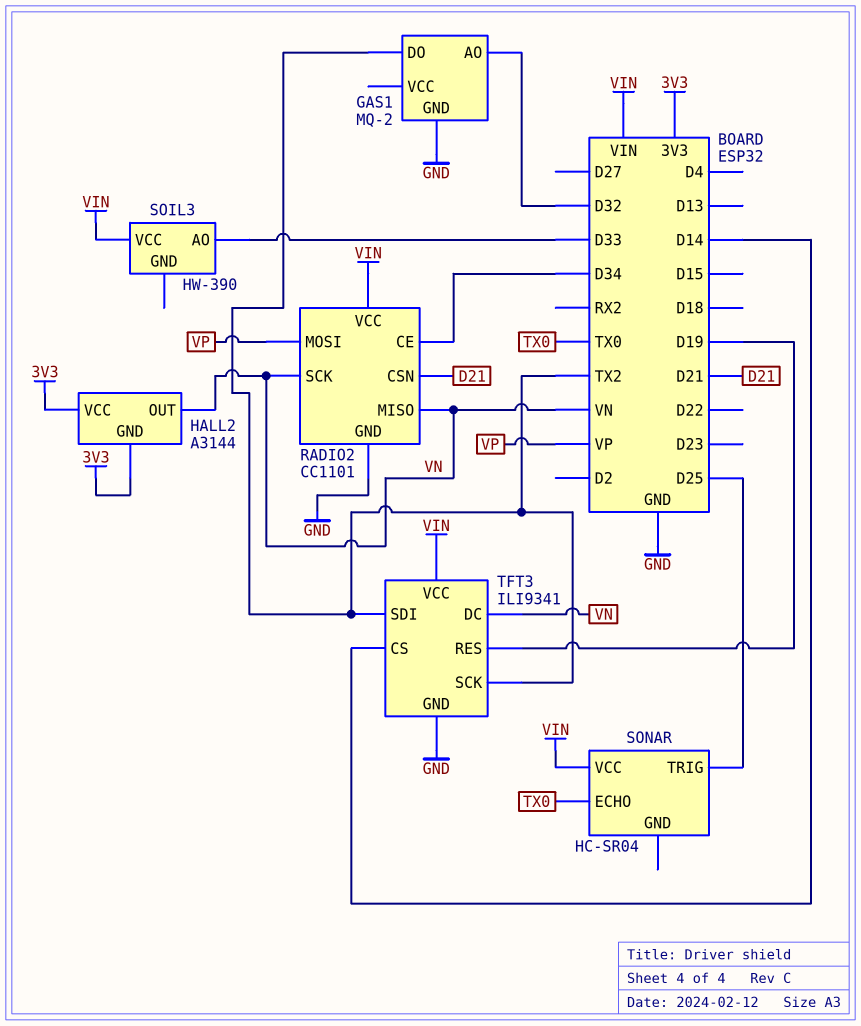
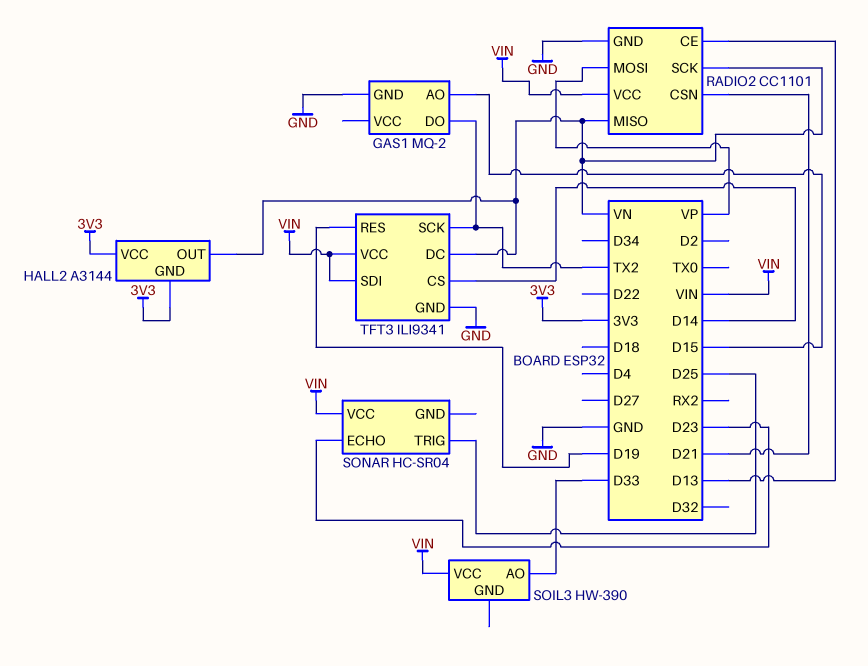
GAS1 pin AO: D32 -> D15
RADIO2 pin CE: D34 -> D13
SONAR pin ECHO: TX0 -> D23
TFT3 pin SDI: TX2 -> VIN

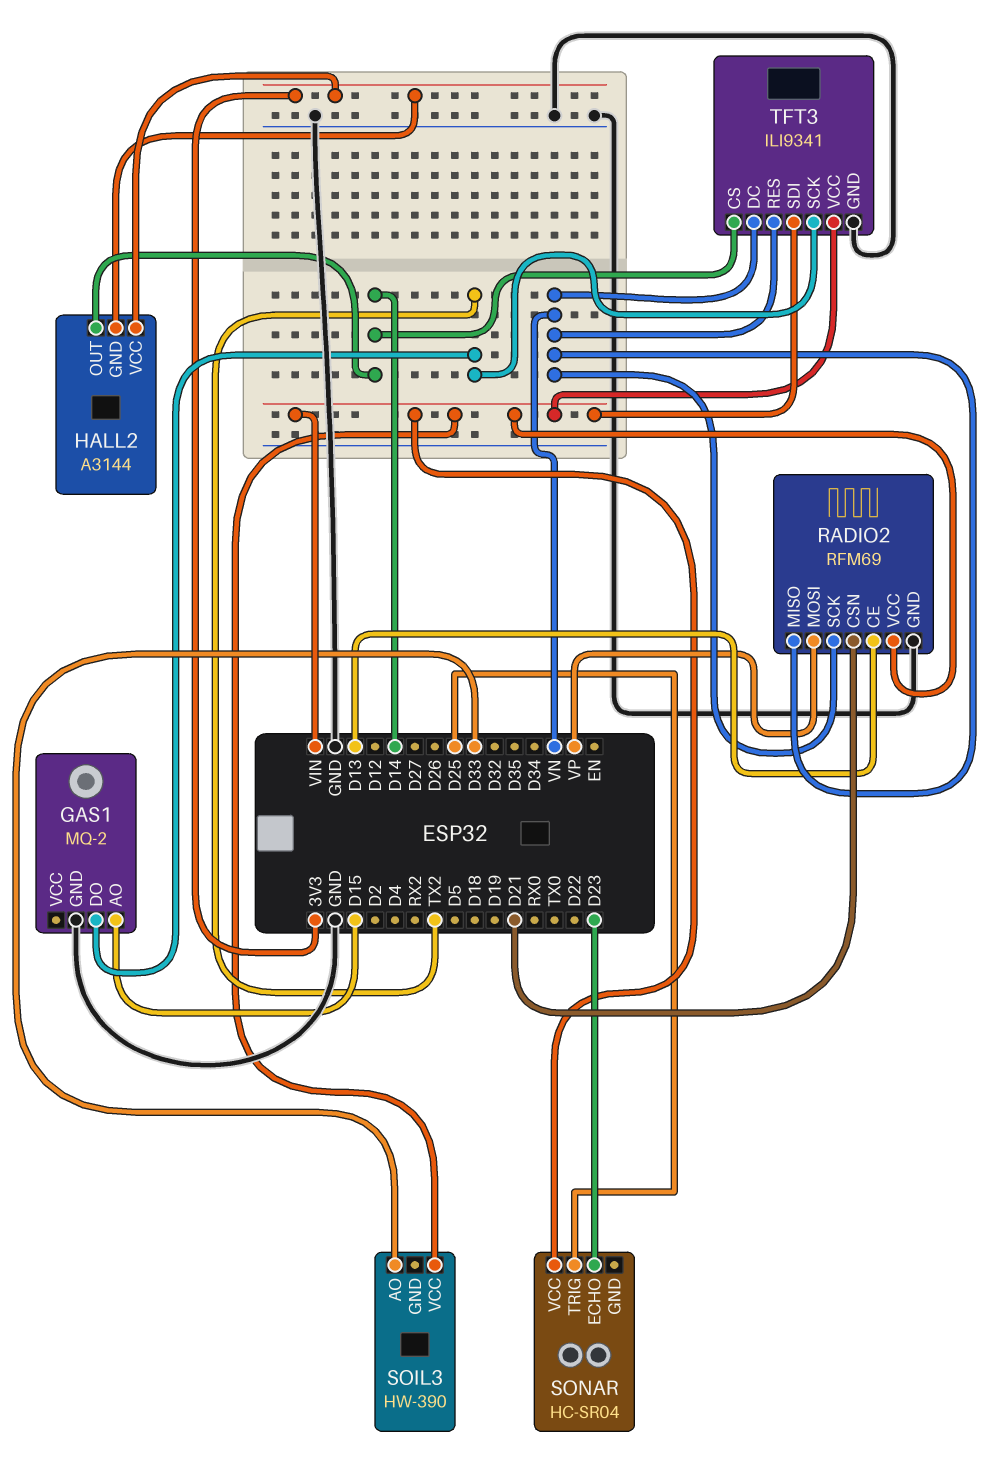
HALL2 pin OUT: VN -> D14
RADIO2: CC1101 -> RFM69
TFT3 pin RES: D19 -> VN

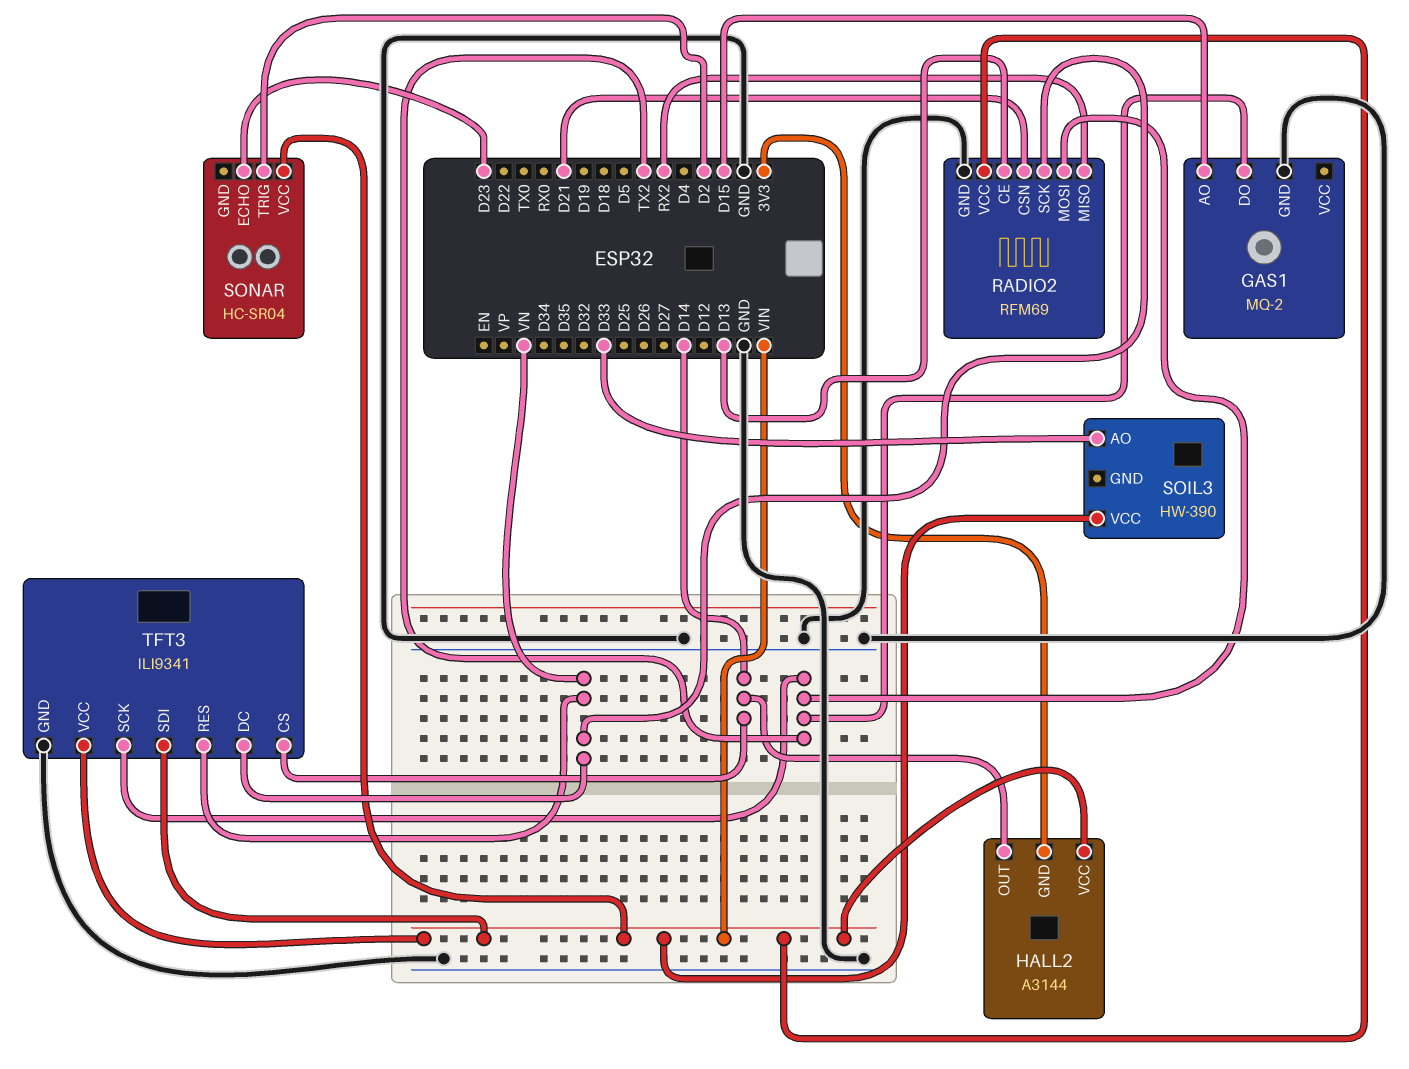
HALL2 pin VCC: 3V3 -> VIN
RADIO2 pin MISO: VN -> RX2
RADIO2 pin MOSI: VP -> TX2
SONAR pin TRIG: D25 -> D2

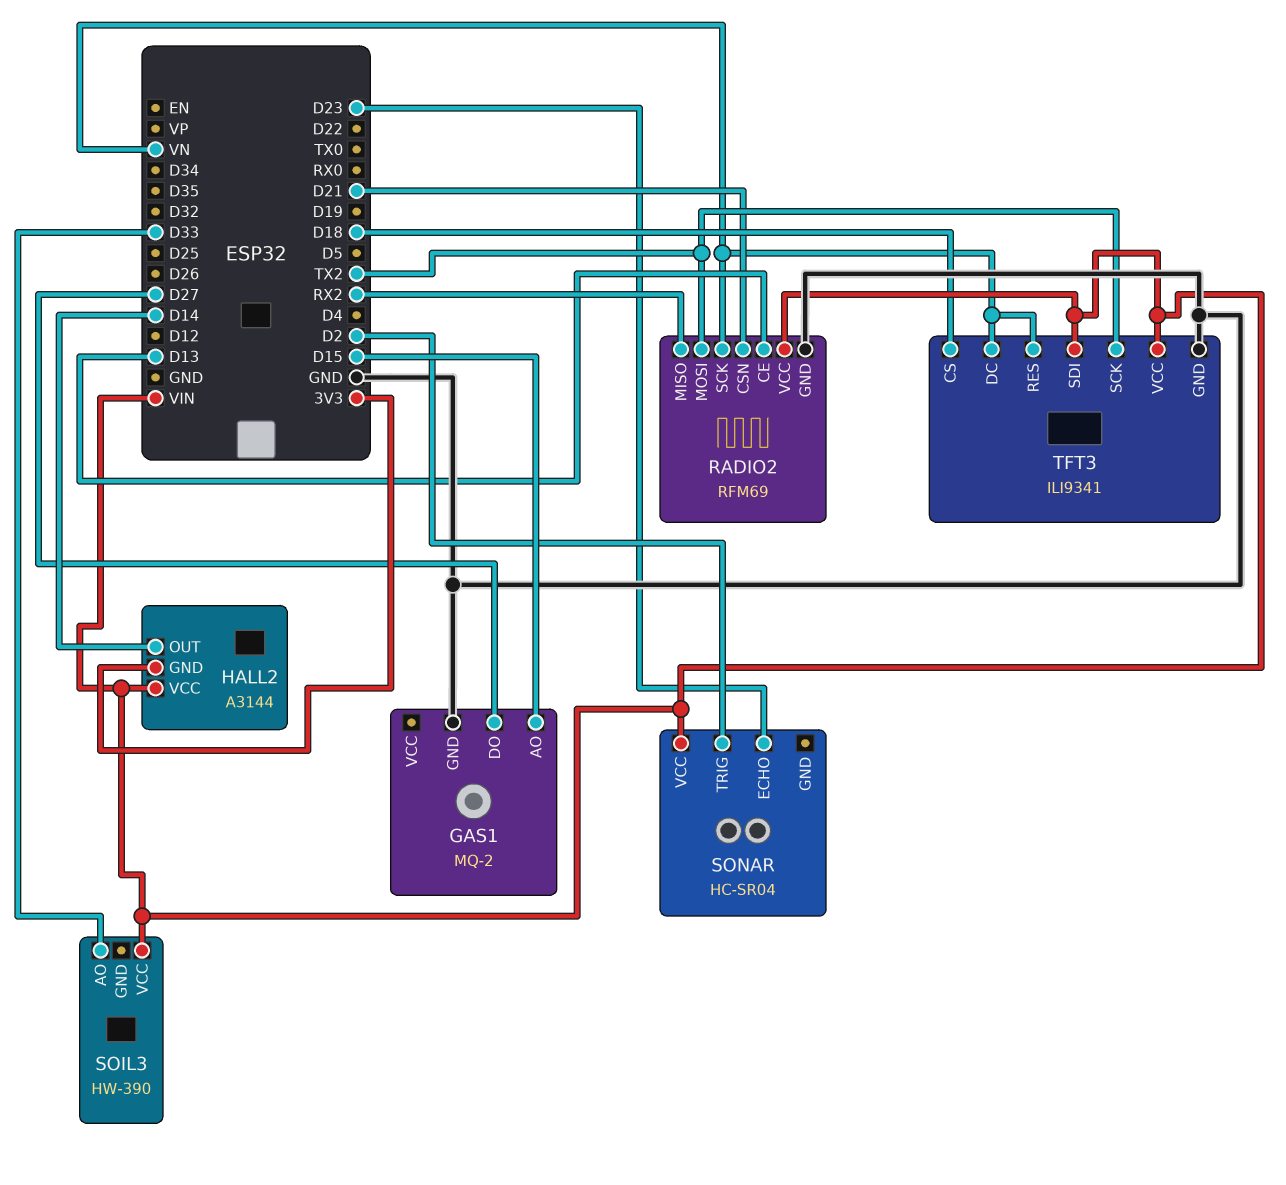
GAS1 pin DO: TX2 -> D27
TFT3 pin CS: D14 -> D18

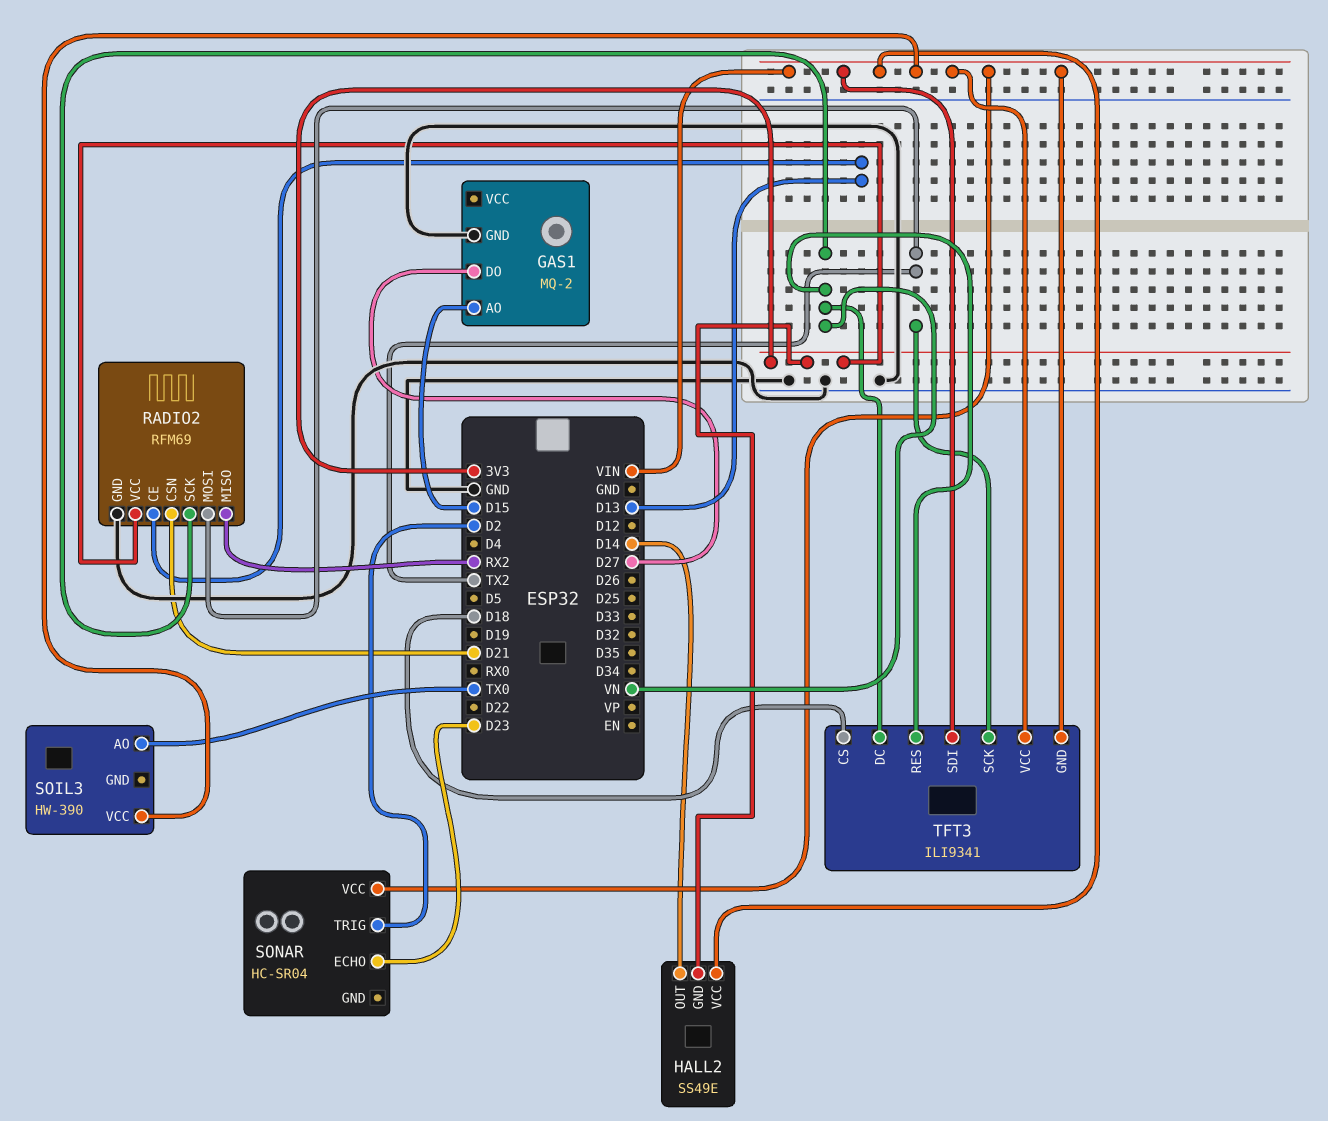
HALL2: A3144 -> SS49E
RADIO2 pin VCC: VIN -> 3V3
SOIL3 pin AO: D33 -> TX0
TFT3 pin GND: GND -> VIN

